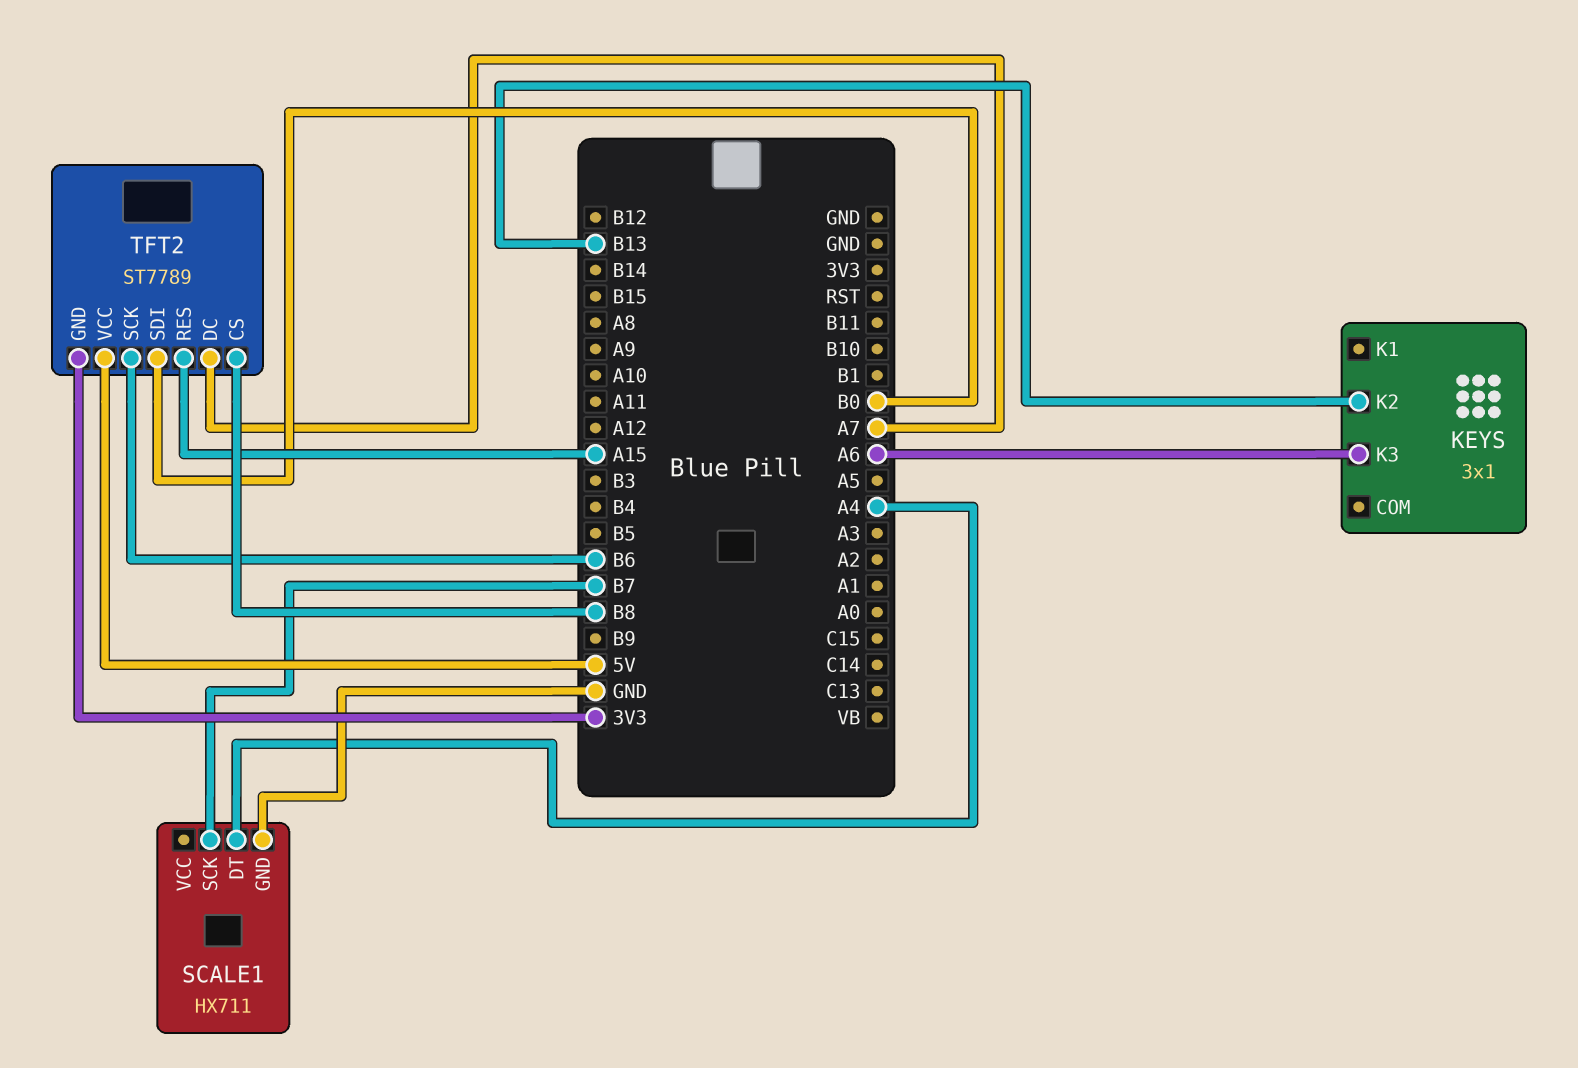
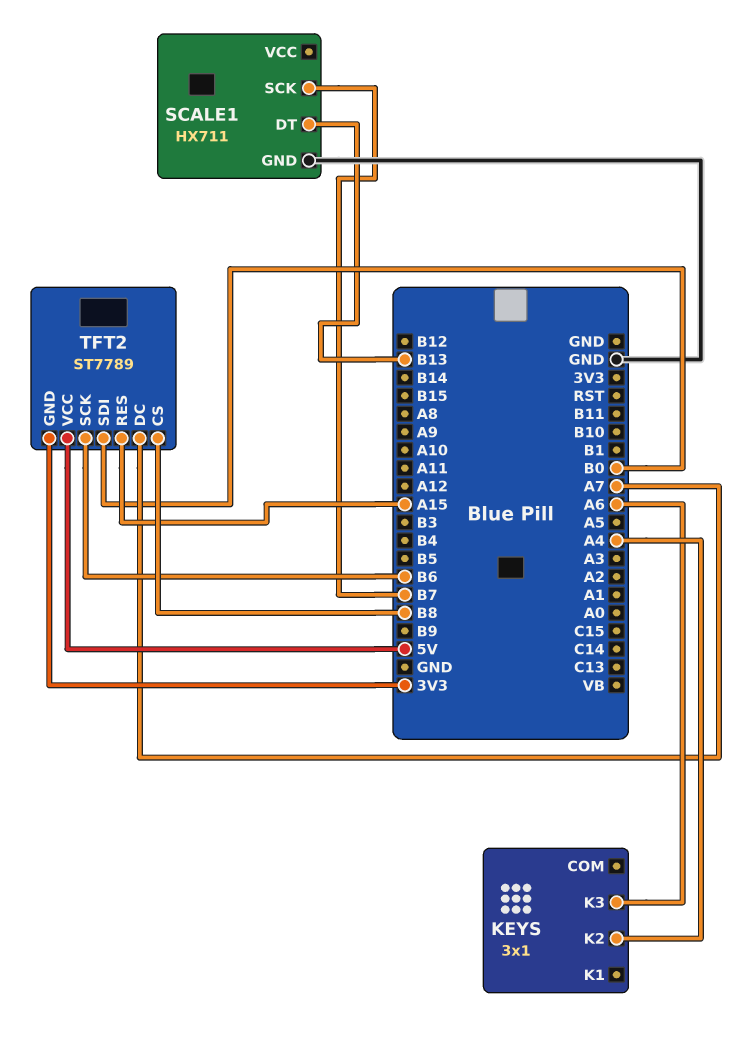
KEYS pin K2: B13 -> A4
SCALE1 pin DT: A4 -> B13

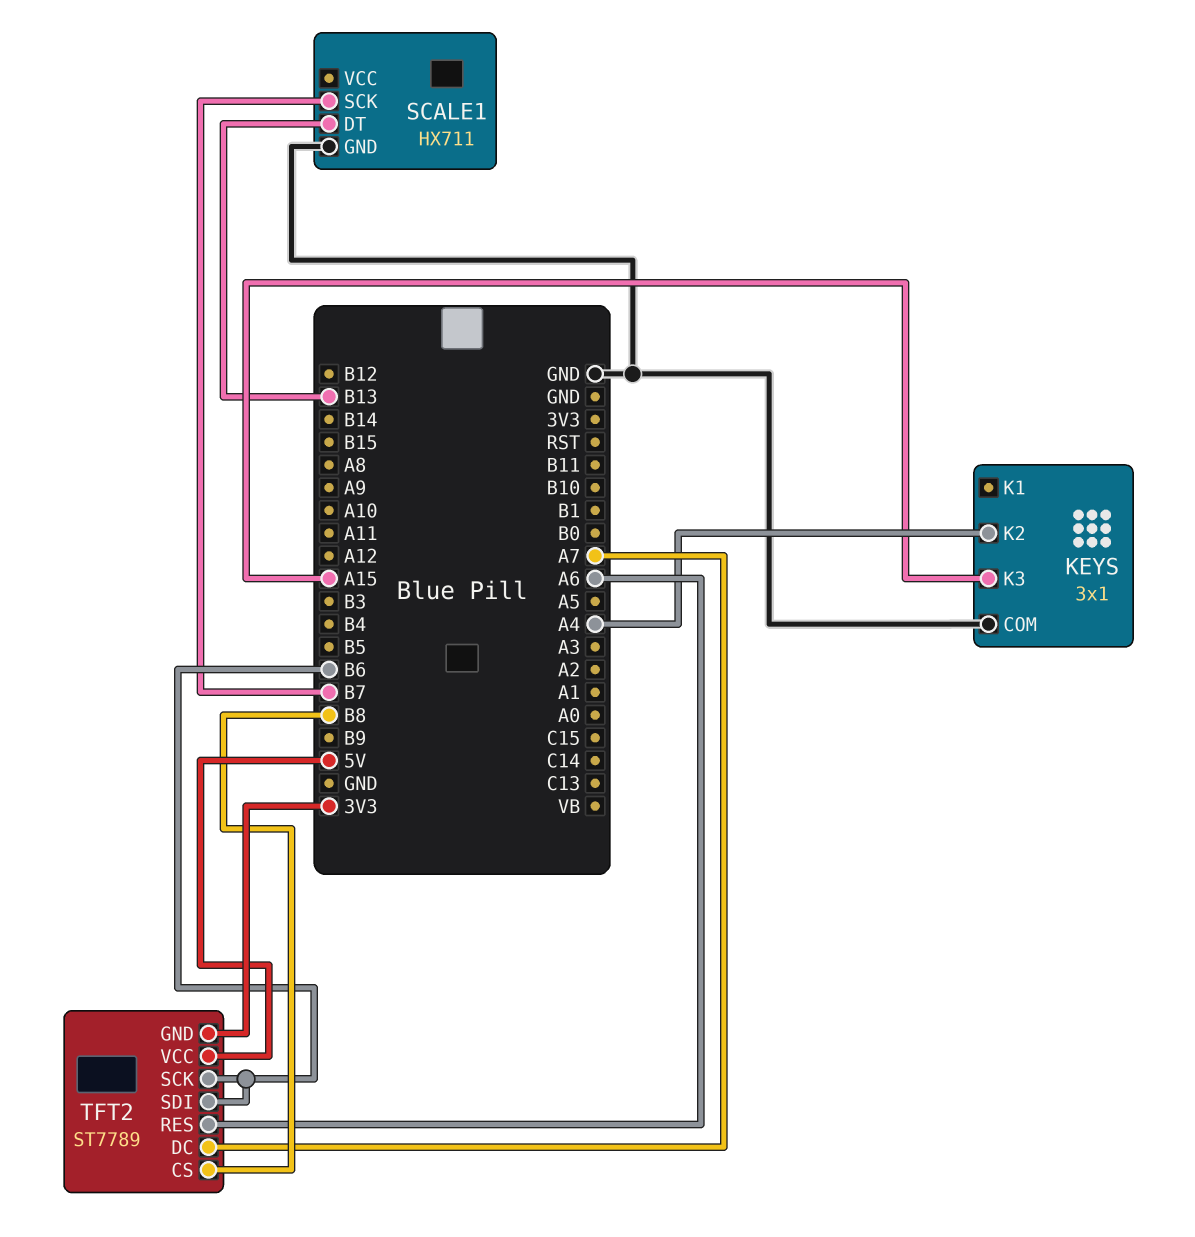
KEYS pin COM: none -> GND
KEYS pin K3: A6 -> A15
TFT2 pin RES: A15 -> A6
TFT2 pin SDI: B0 -> B6

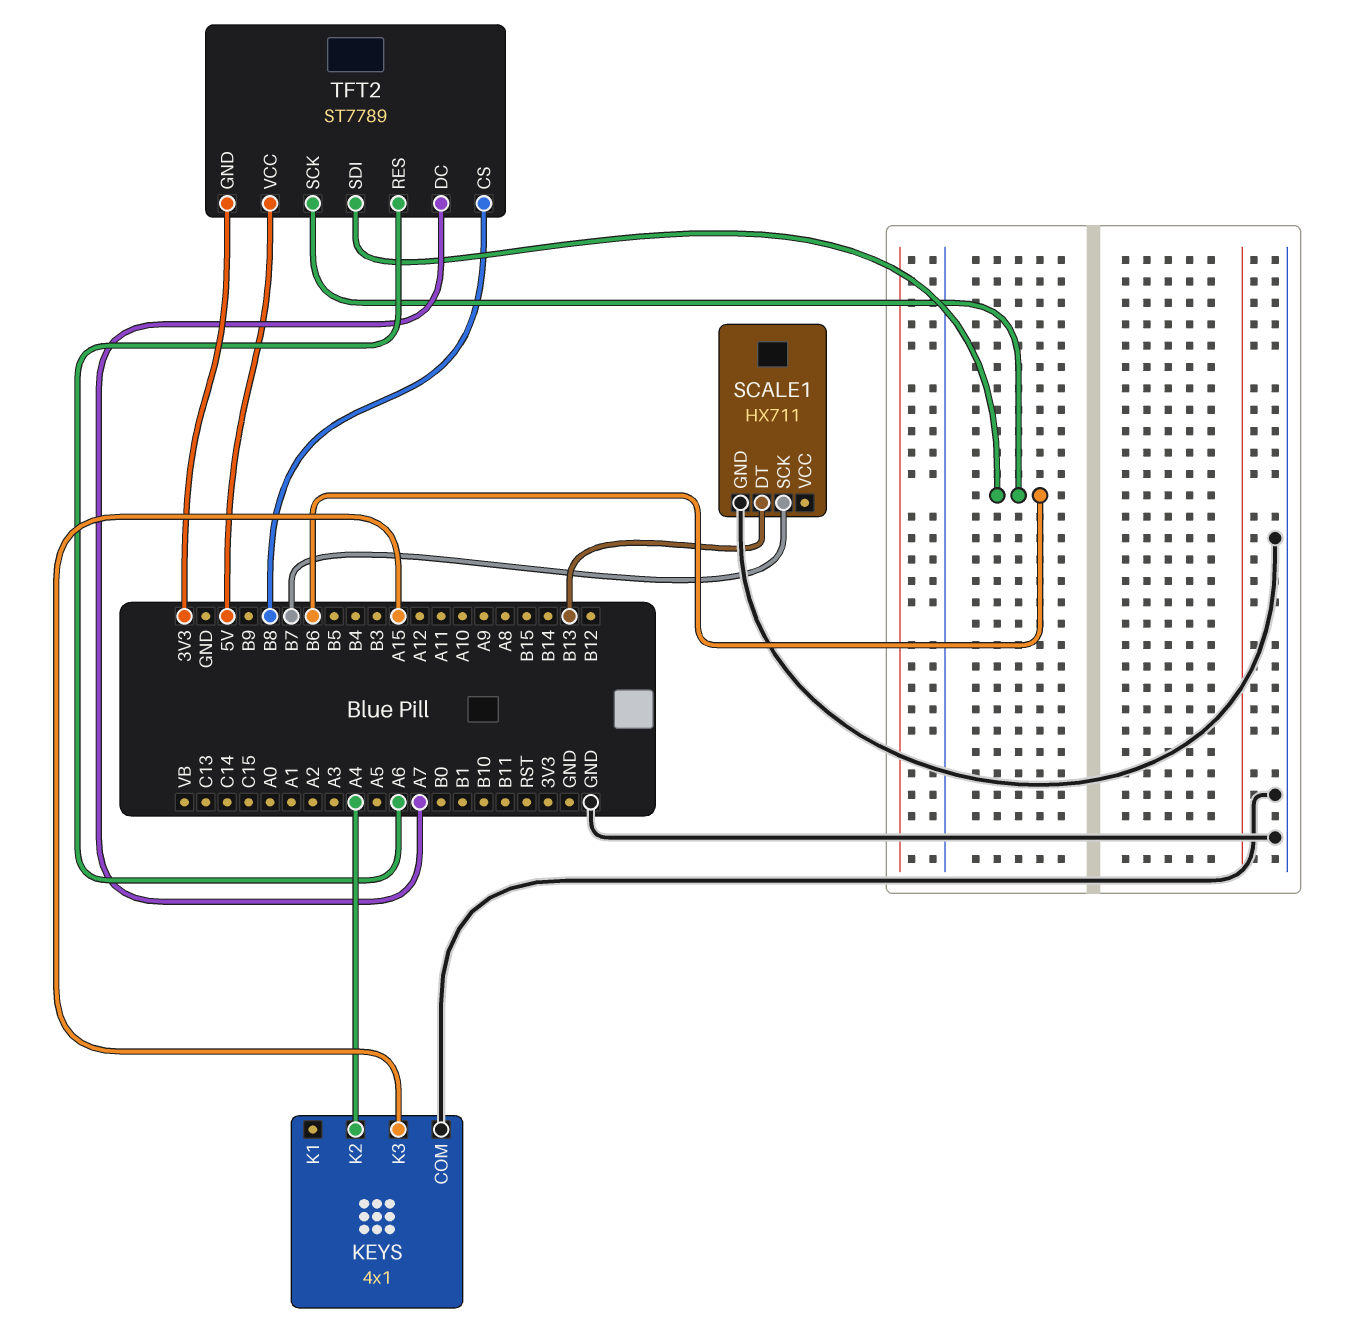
KEYS: 3x1 -> 4x1

